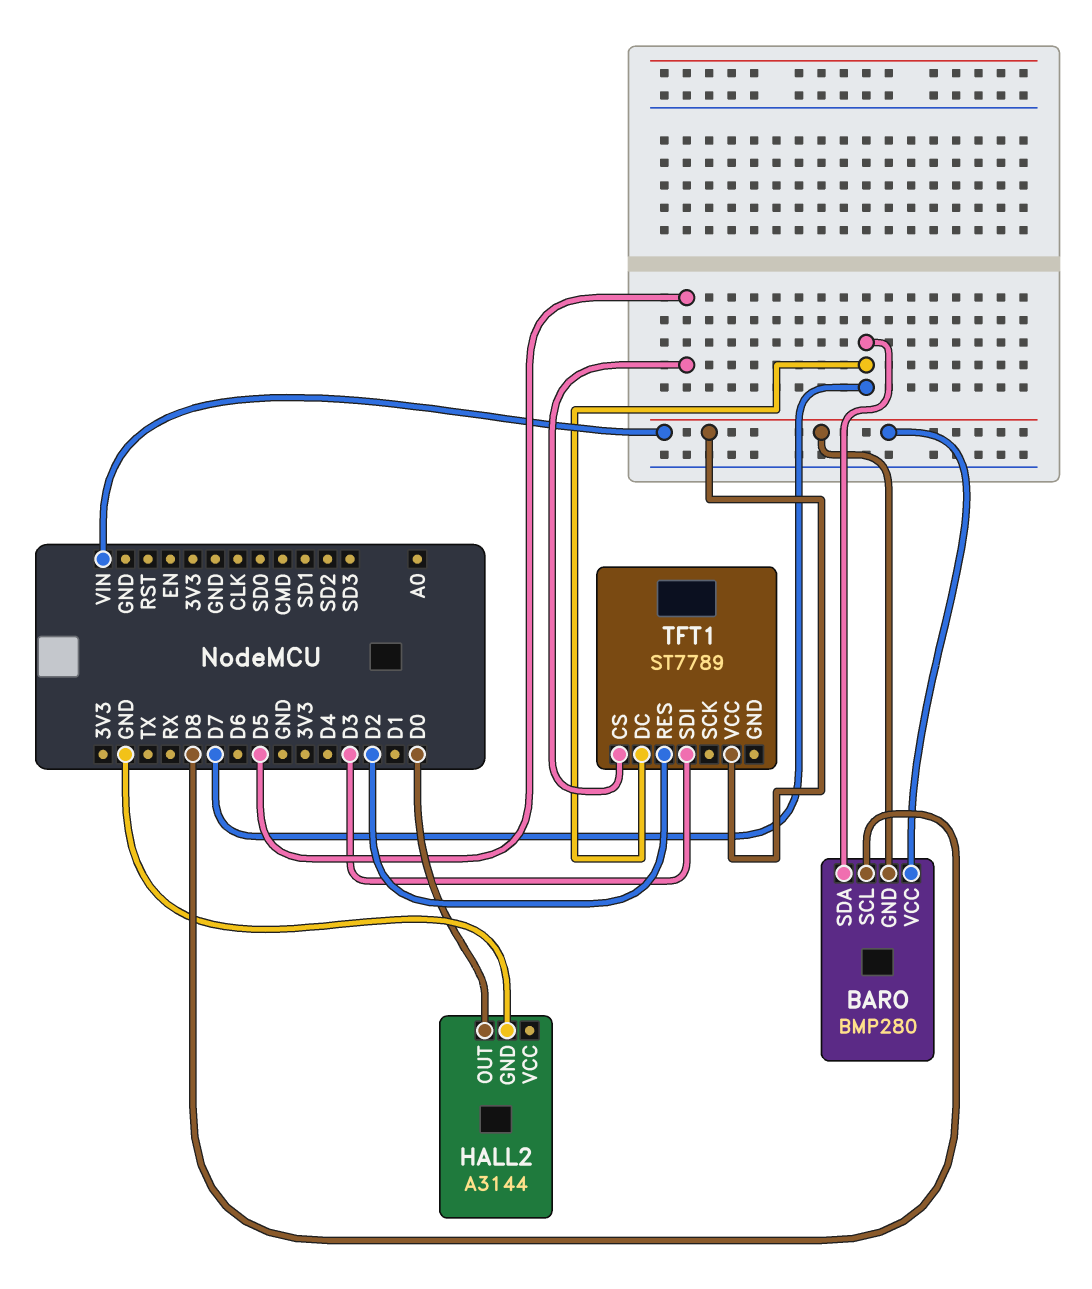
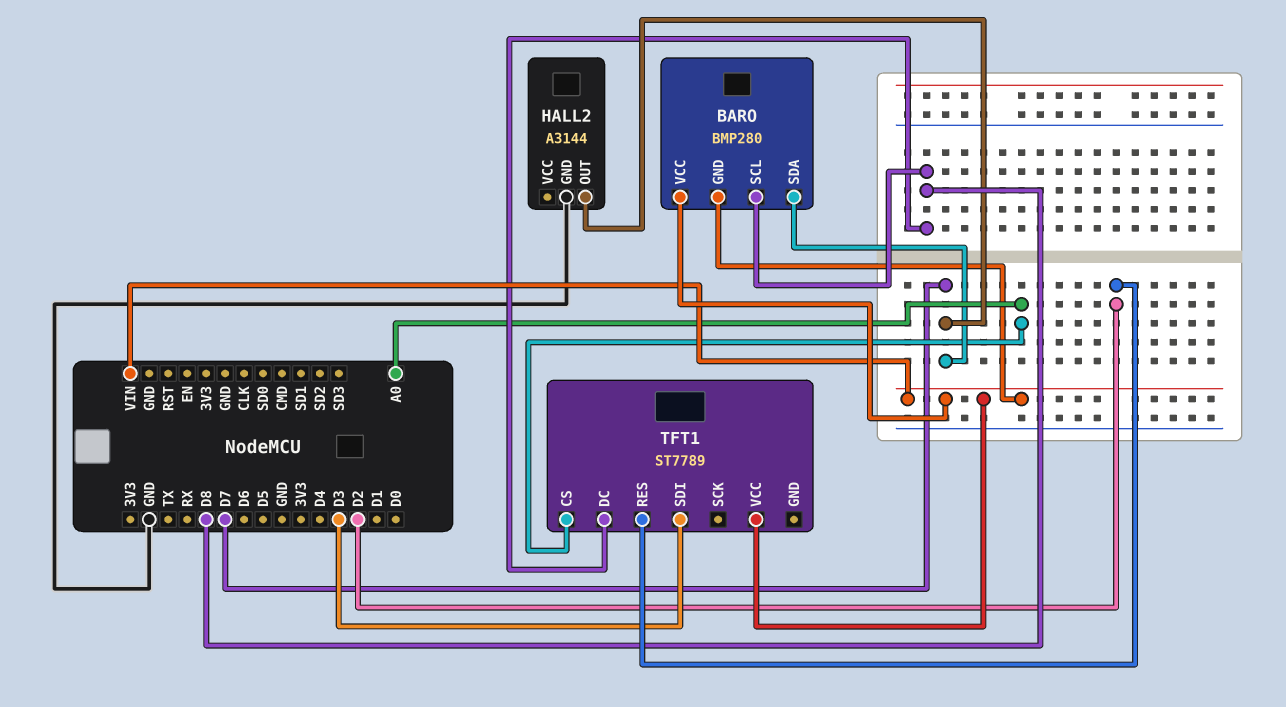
HALL2 pin OUT: D0 -> D7
TFT1 pin CS: D5 -> A0
TFT1 pin DC: D7 -> D8

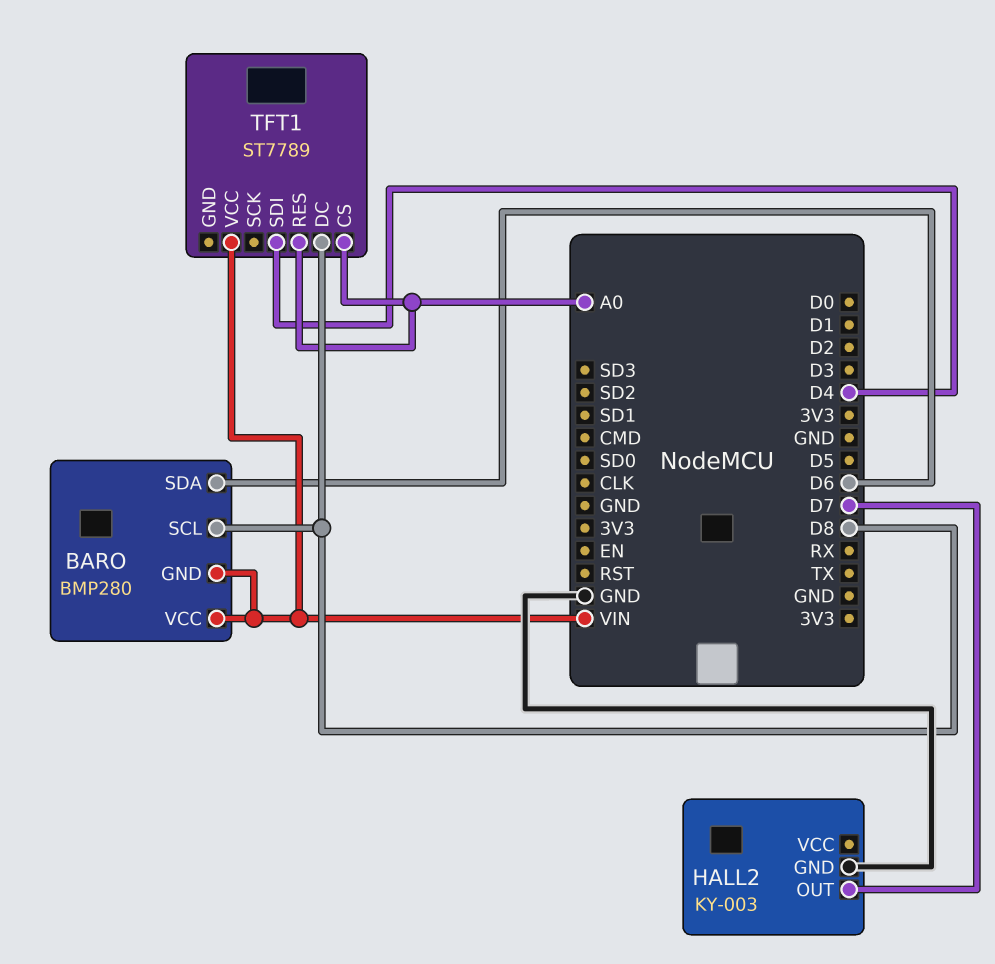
BARO pin SDA: D7 -> D6
HALL2: A3144 -> KY-003
TFT1 pin RES: D2 -> A0
TFT1 pin SDI: D3 -> D4

